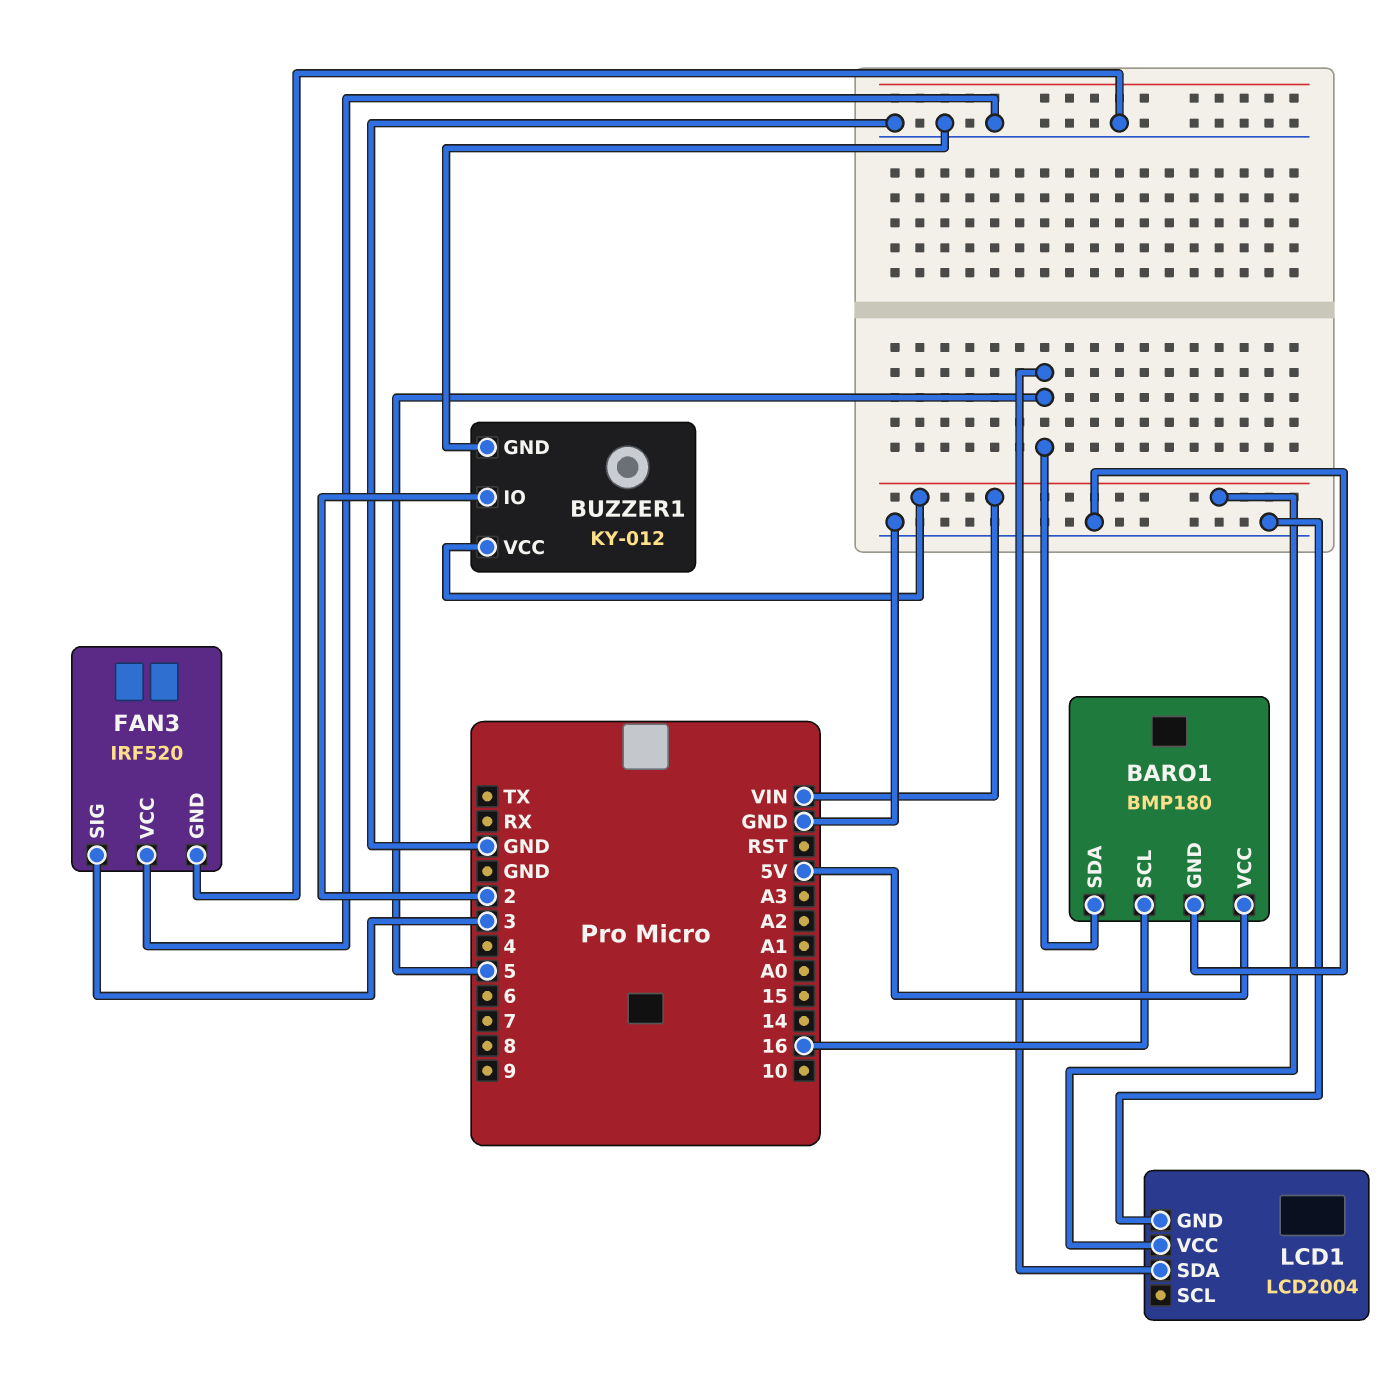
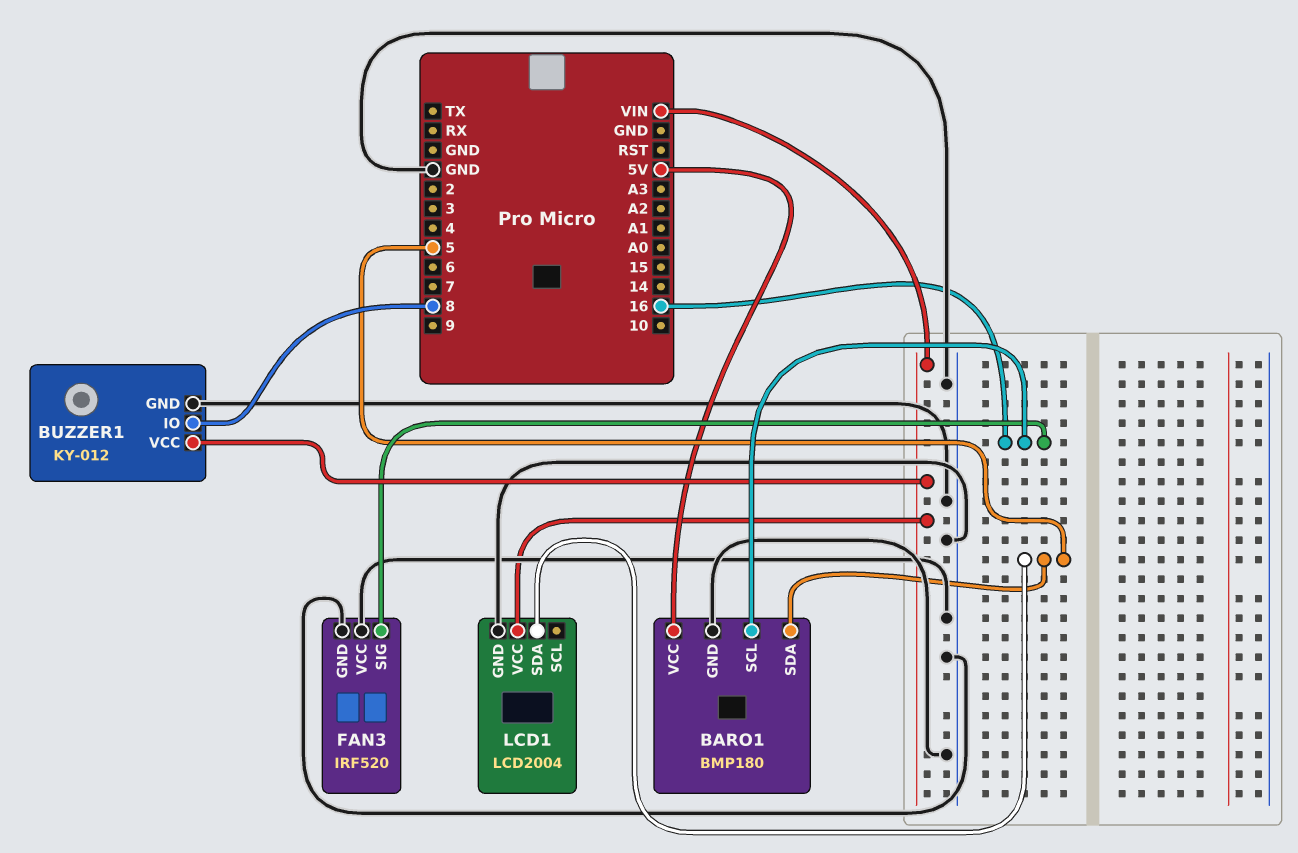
BUZZER1 pin IO: 2 -> 8
FAN3 pin SIG: 3 -> 16

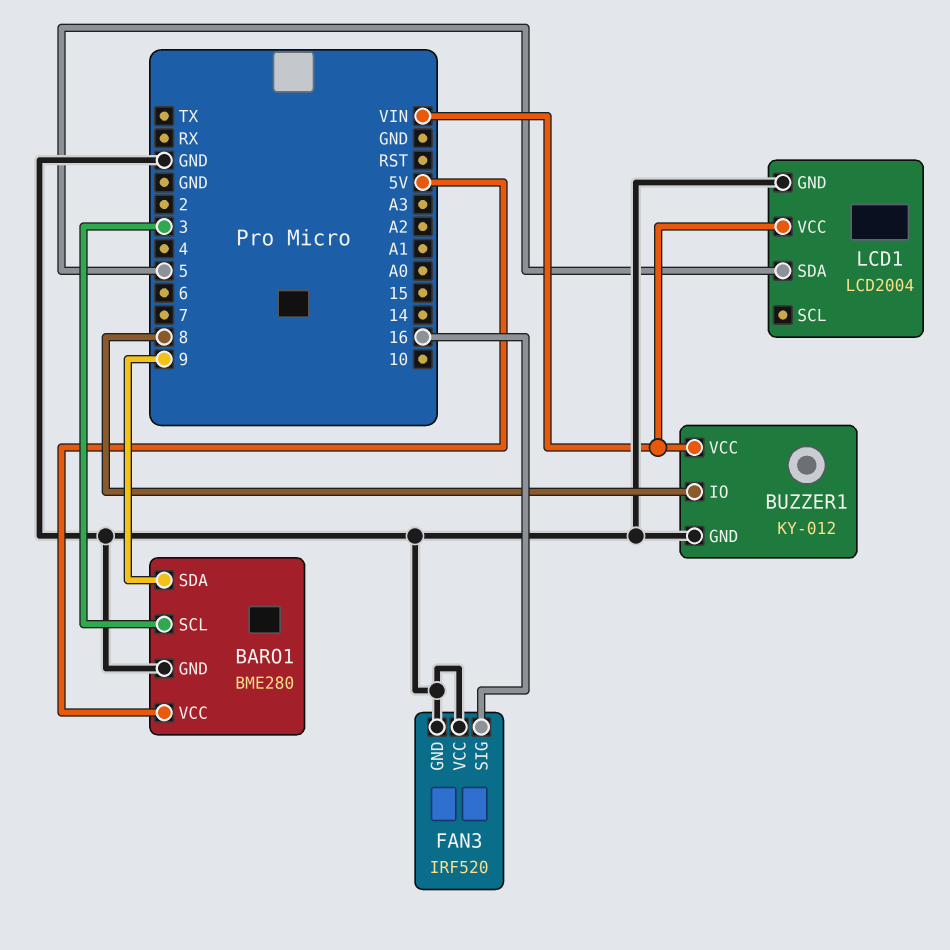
BARO1: BMP180 -> BME280
BARO1 pin SCL: 16 -> 3
BARO1 pin SDA: 5 -> 9

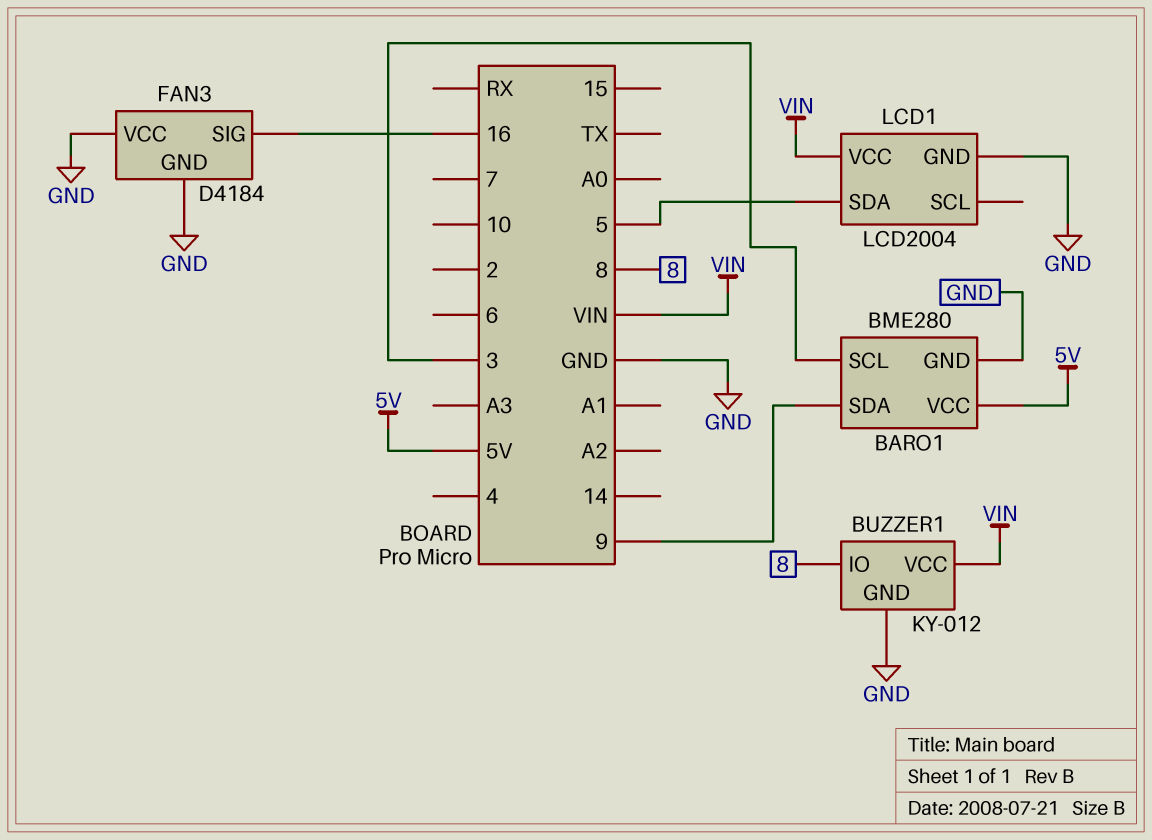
FAN3: IRF520 -> D4184

